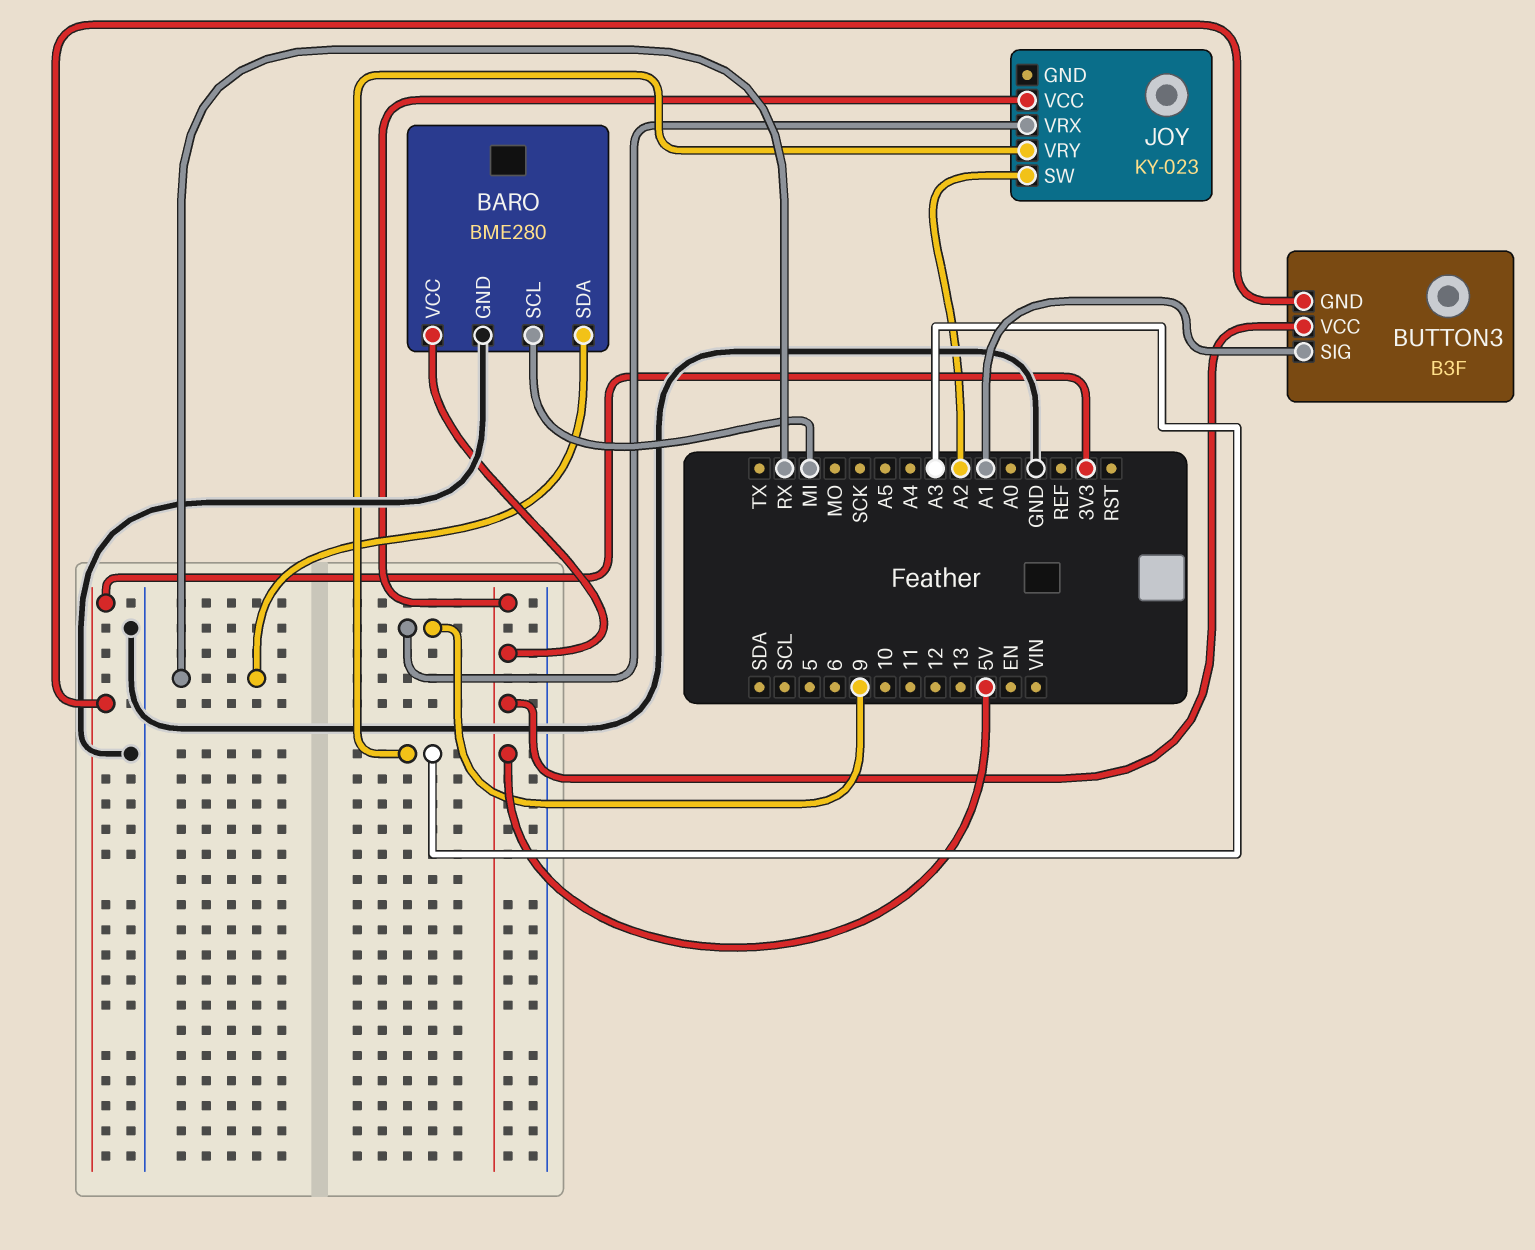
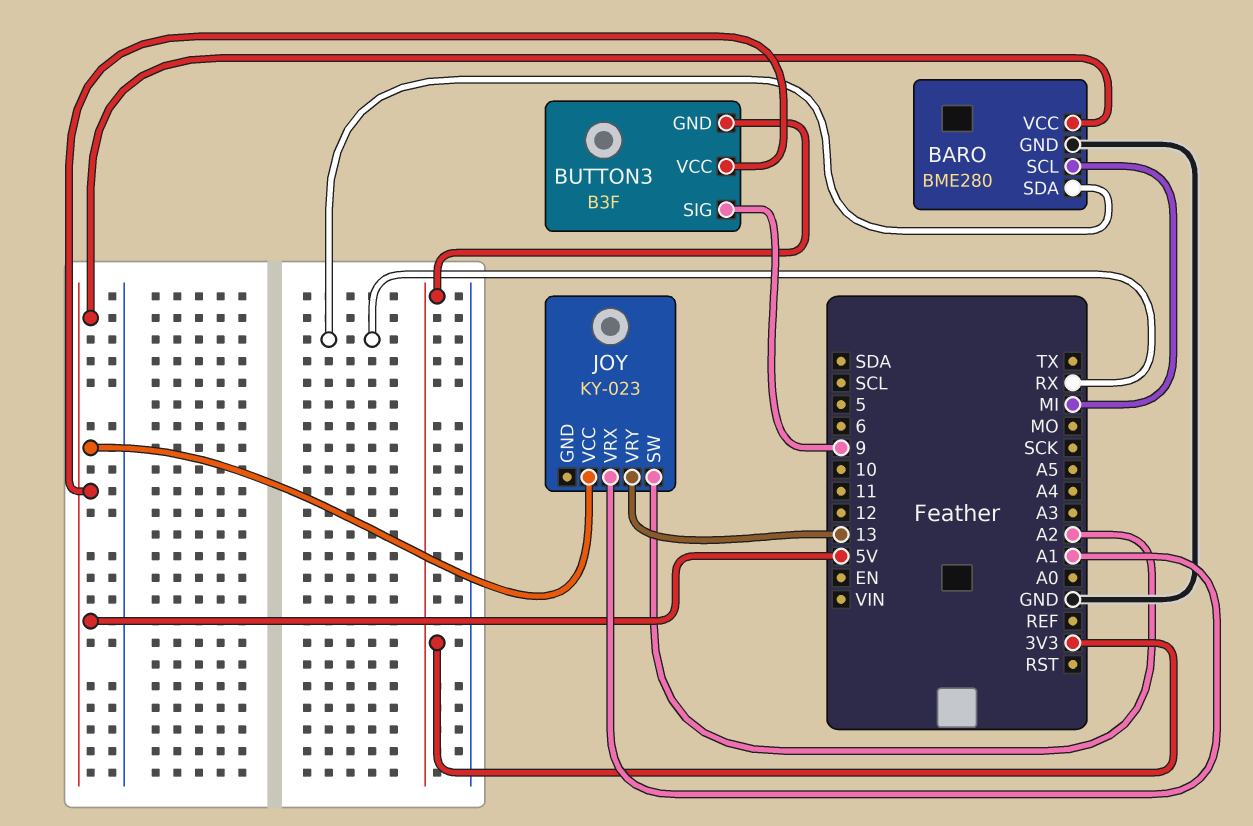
BUTTON3 pin SIG: A1 -> 9
JOY pin VRX: 9 -> A1
JOY pin VRY: A3 -> 13

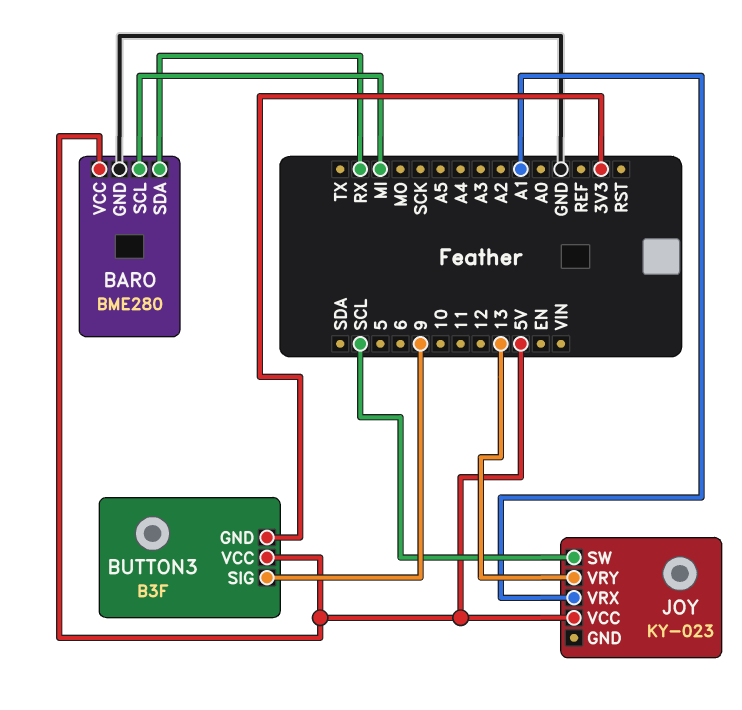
JOY pin SW: A2 -> SCL

